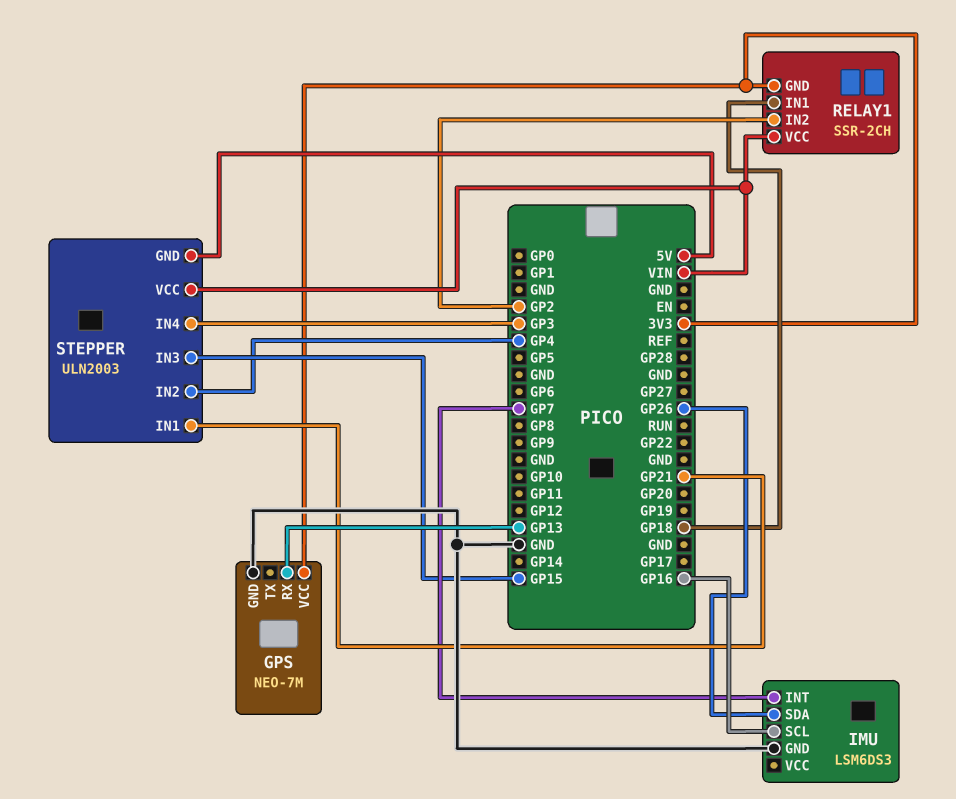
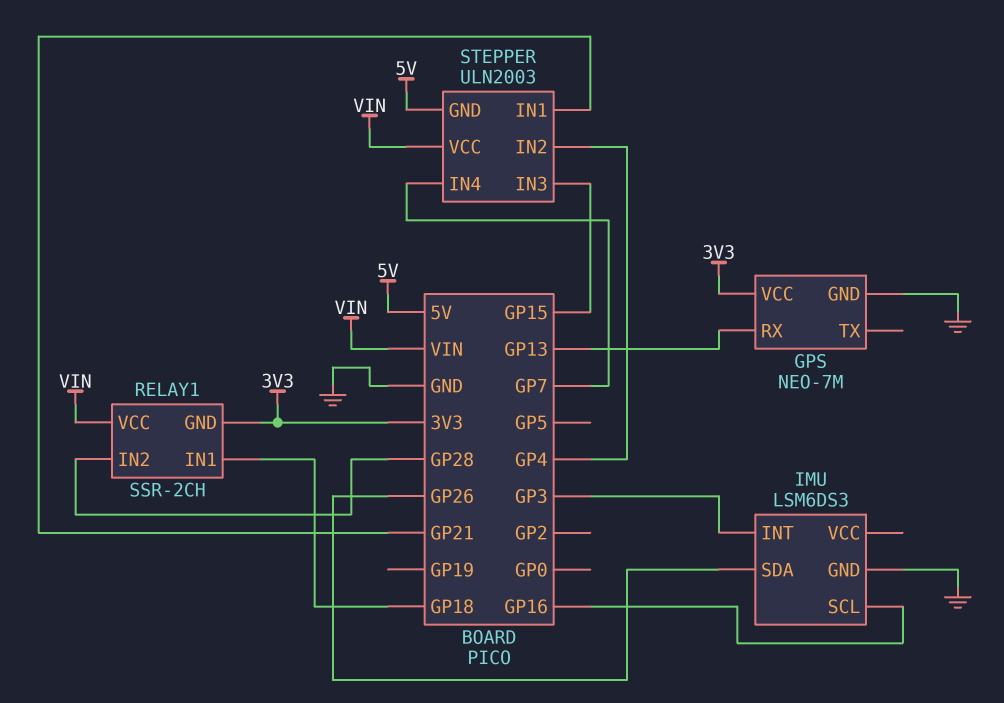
IMU pin INT: GP7 -> GP3
RELAY1 pin IN2: GP2 -> GP28
STEPPER pin IN4: GP3 -> GP7

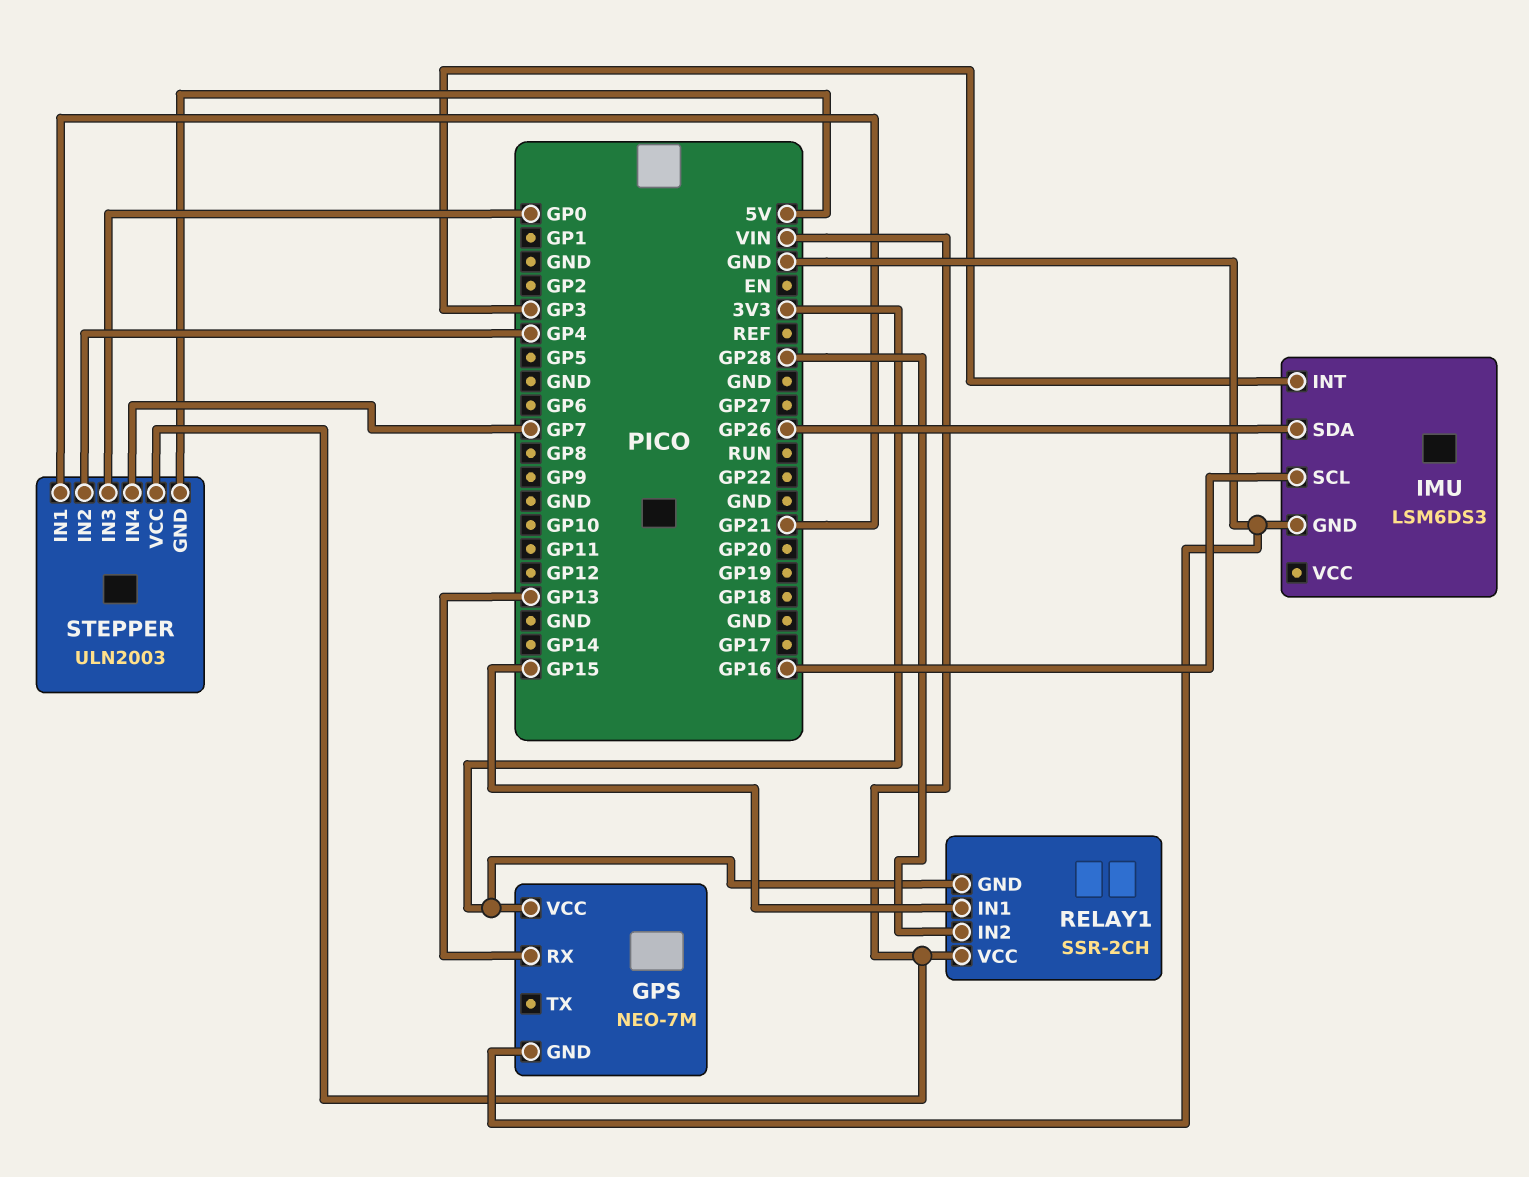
RELAY1 pin IN1: GP18 -> GP15
STEPPER pin IN3: GP15 -> GP0

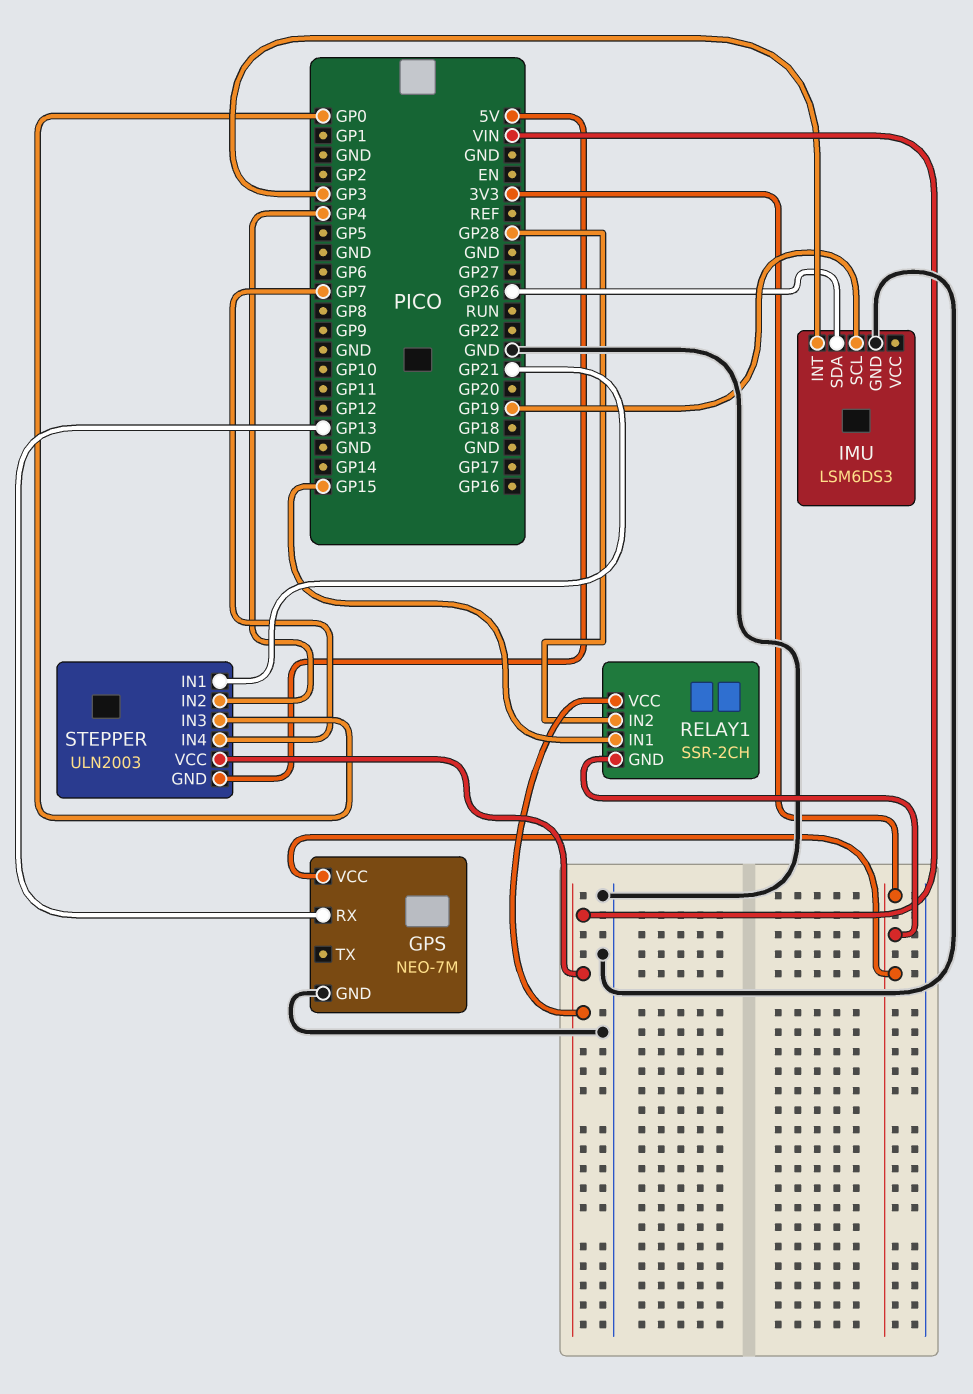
IMU pin SCL: GP16 -> GP19

